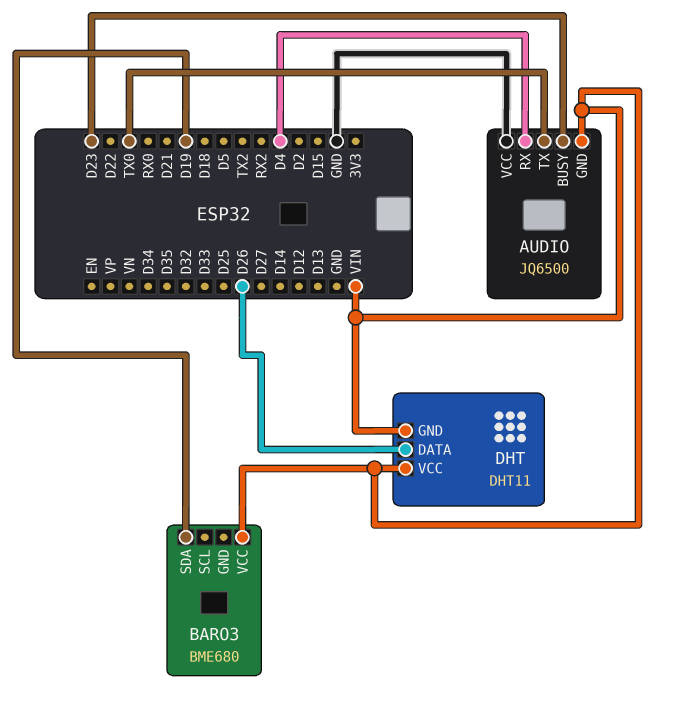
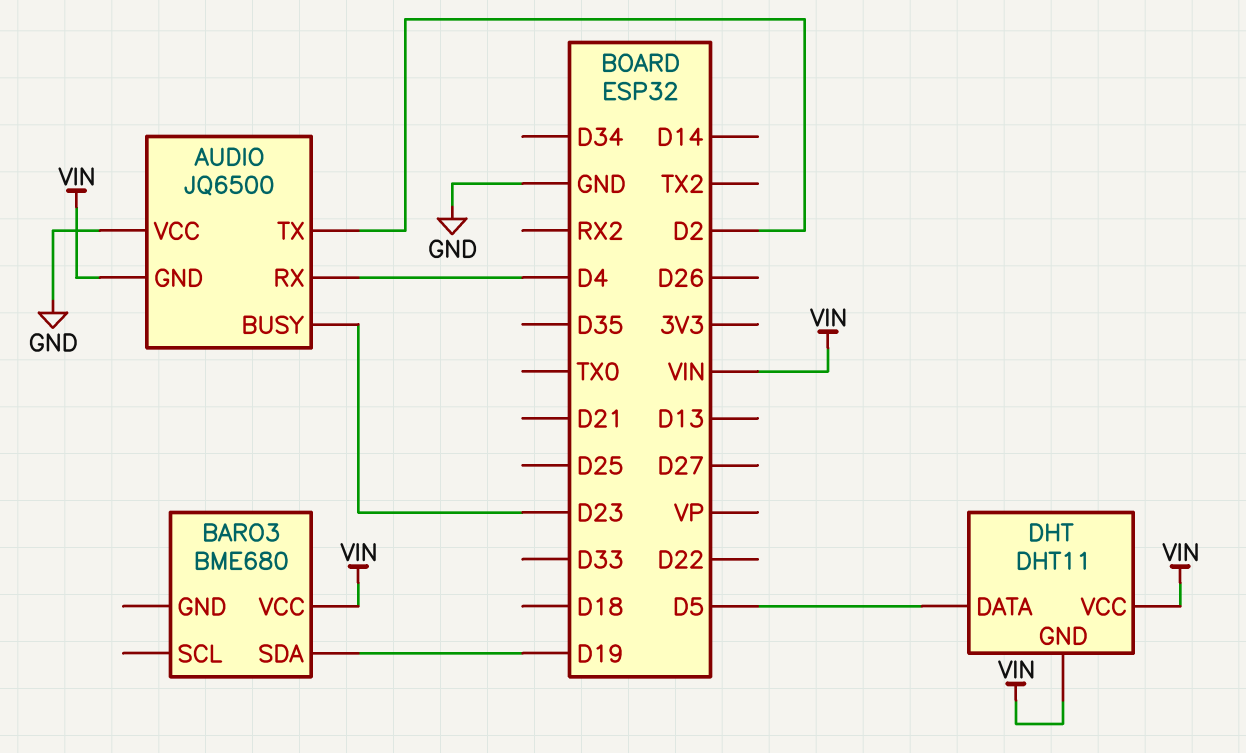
AUDIO pin TX: TX0 -> D2
DHT pin DATA: D26 -> D5

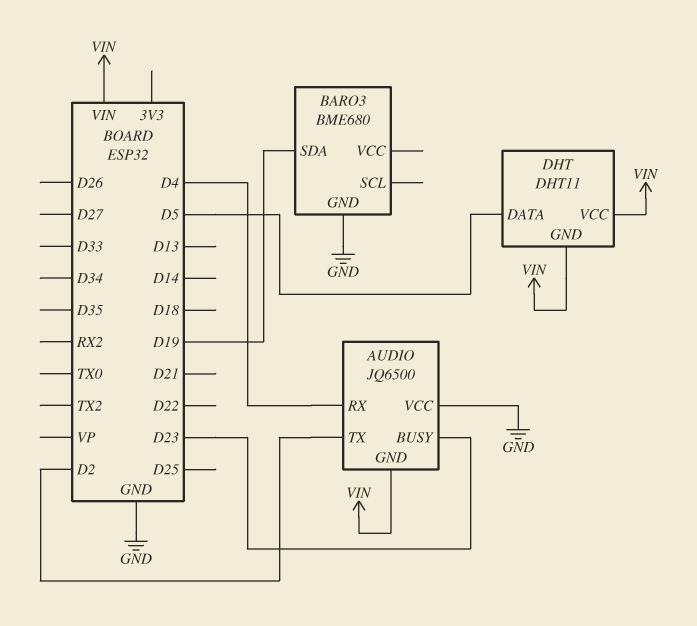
BARO3 pin GND: none -> GND
BARO3 pin VCC: VIN -> none

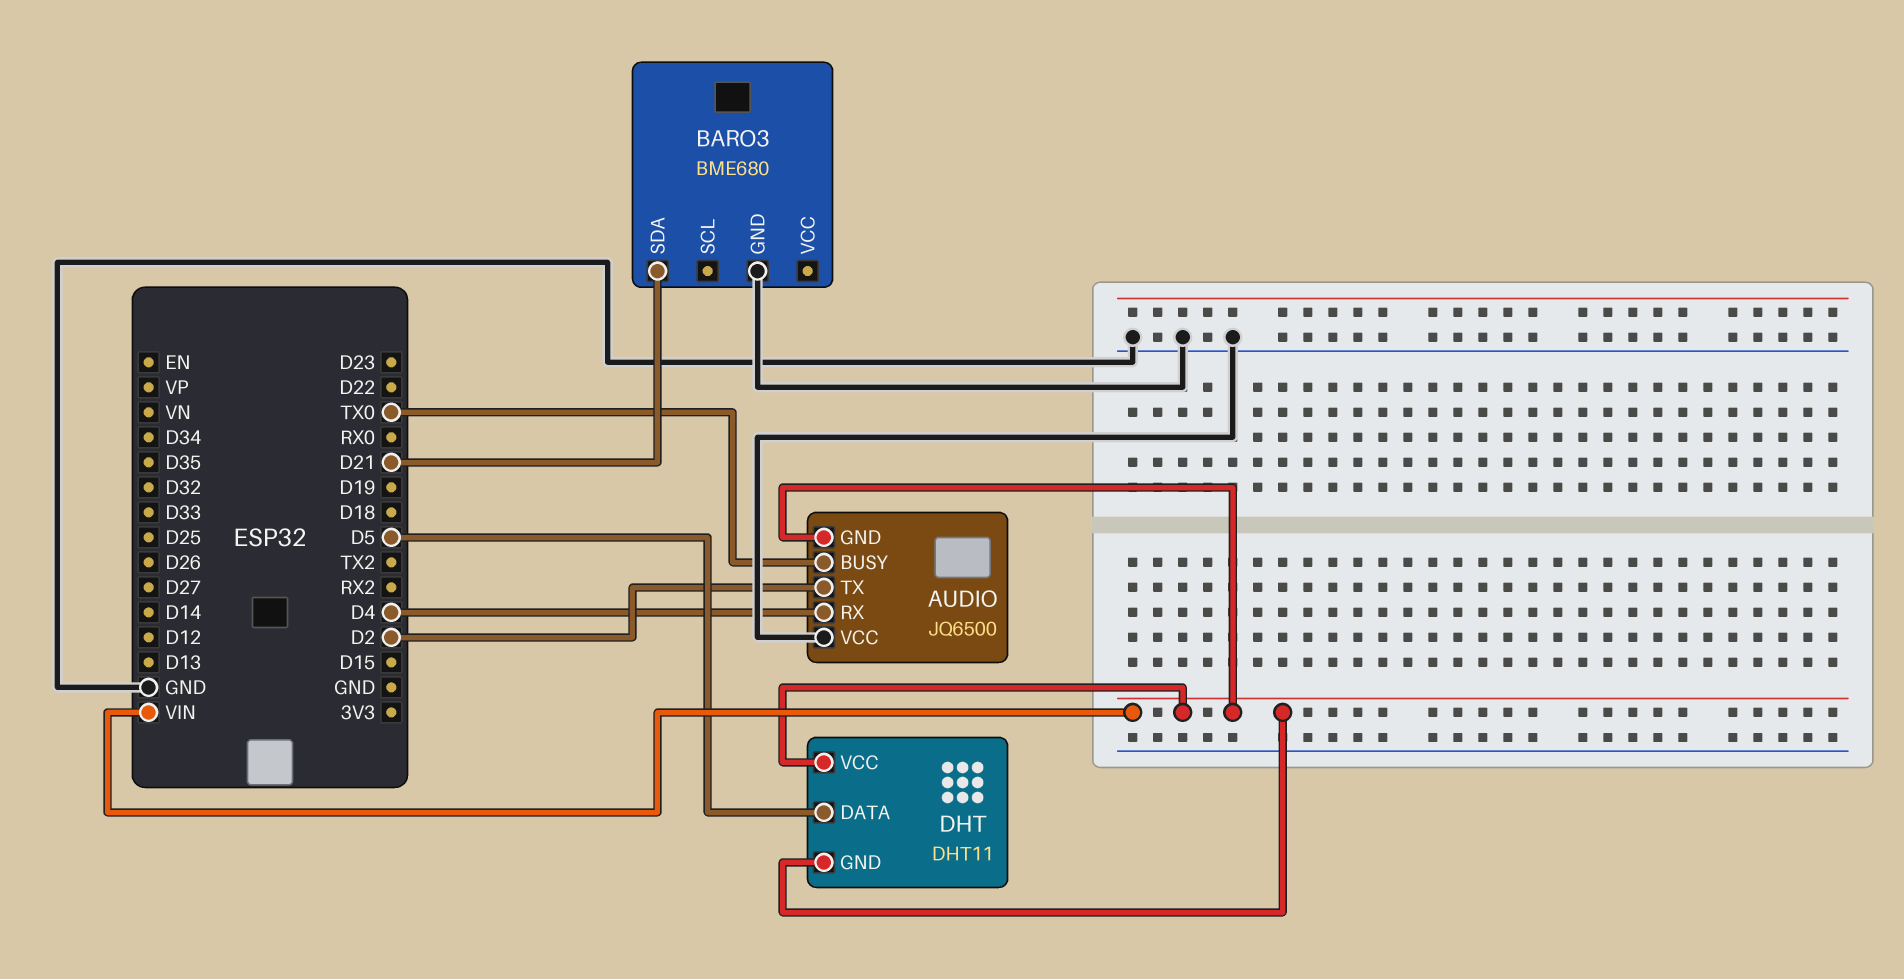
AUDIO pin BUSY: D23 -> TX0
BARO3 pin SDA: D19 -> D21

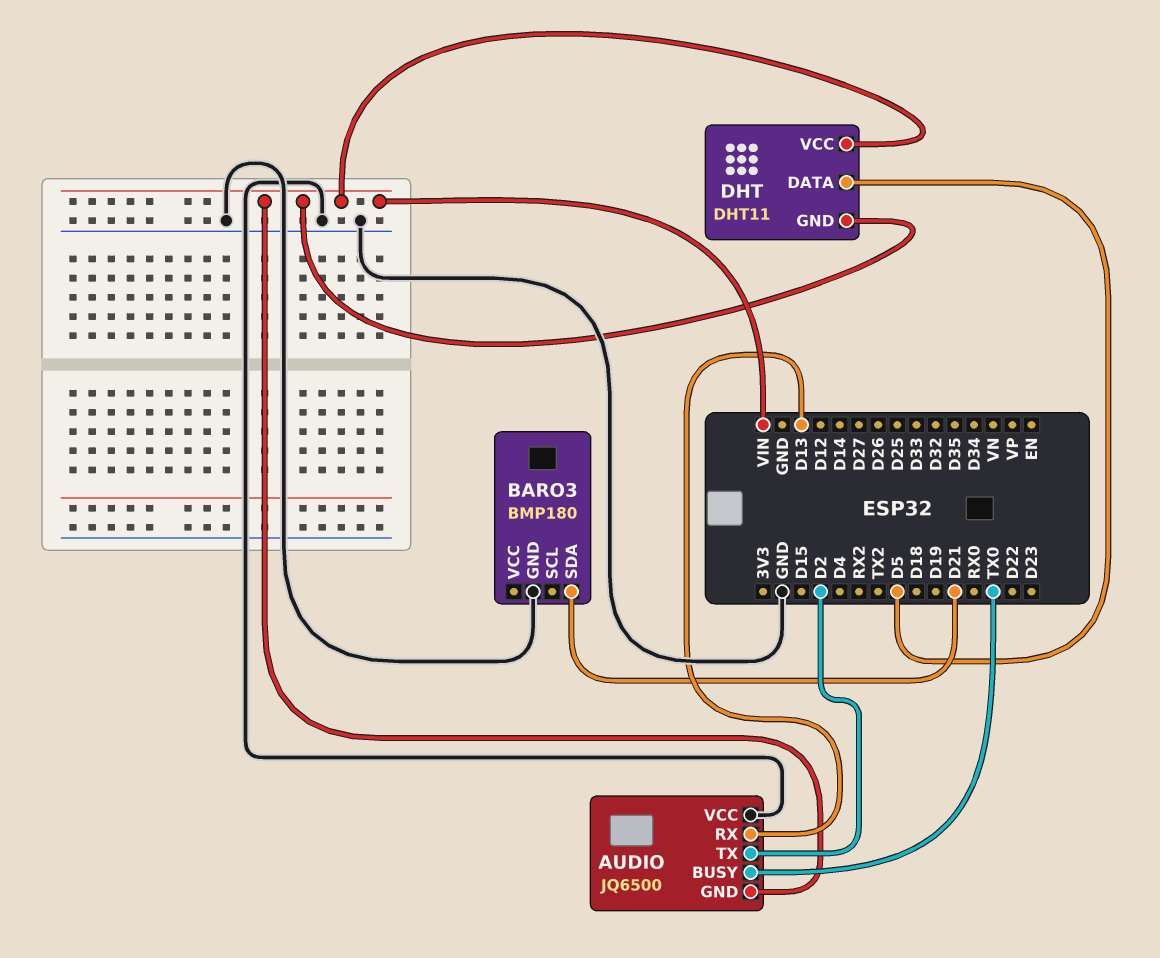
AUDIO pin RX: D4 -> D13
BARO3: BME680 -> BMP180

